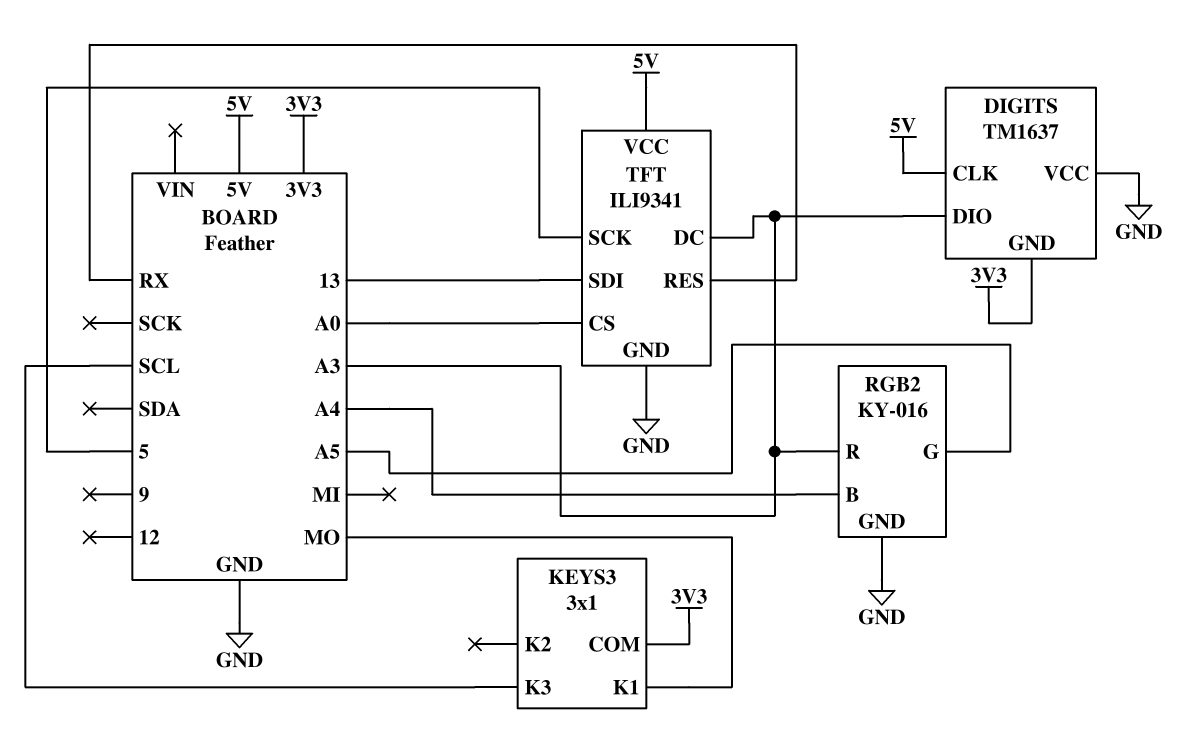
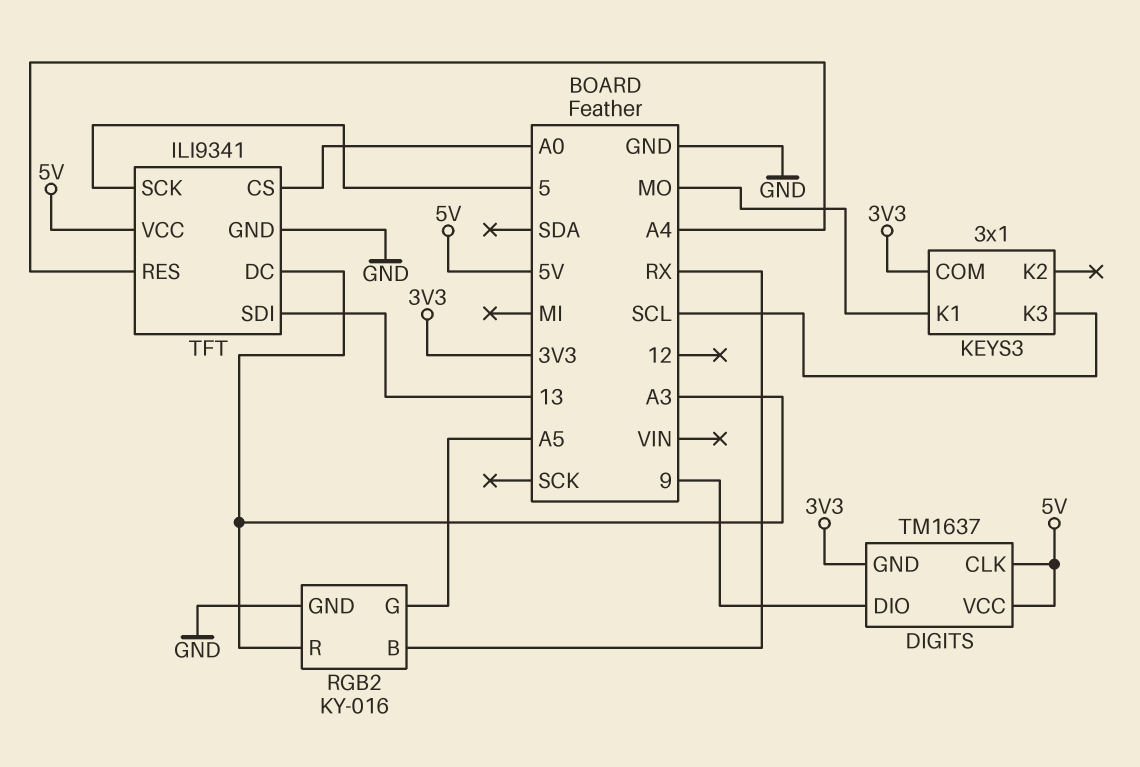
DIGITS pin DIO: A3 -> 9
DIGITS pin VCC: GND -> 5V
RGB2 pin B: A4 -> RX
TFT pin RES: RX -> A4

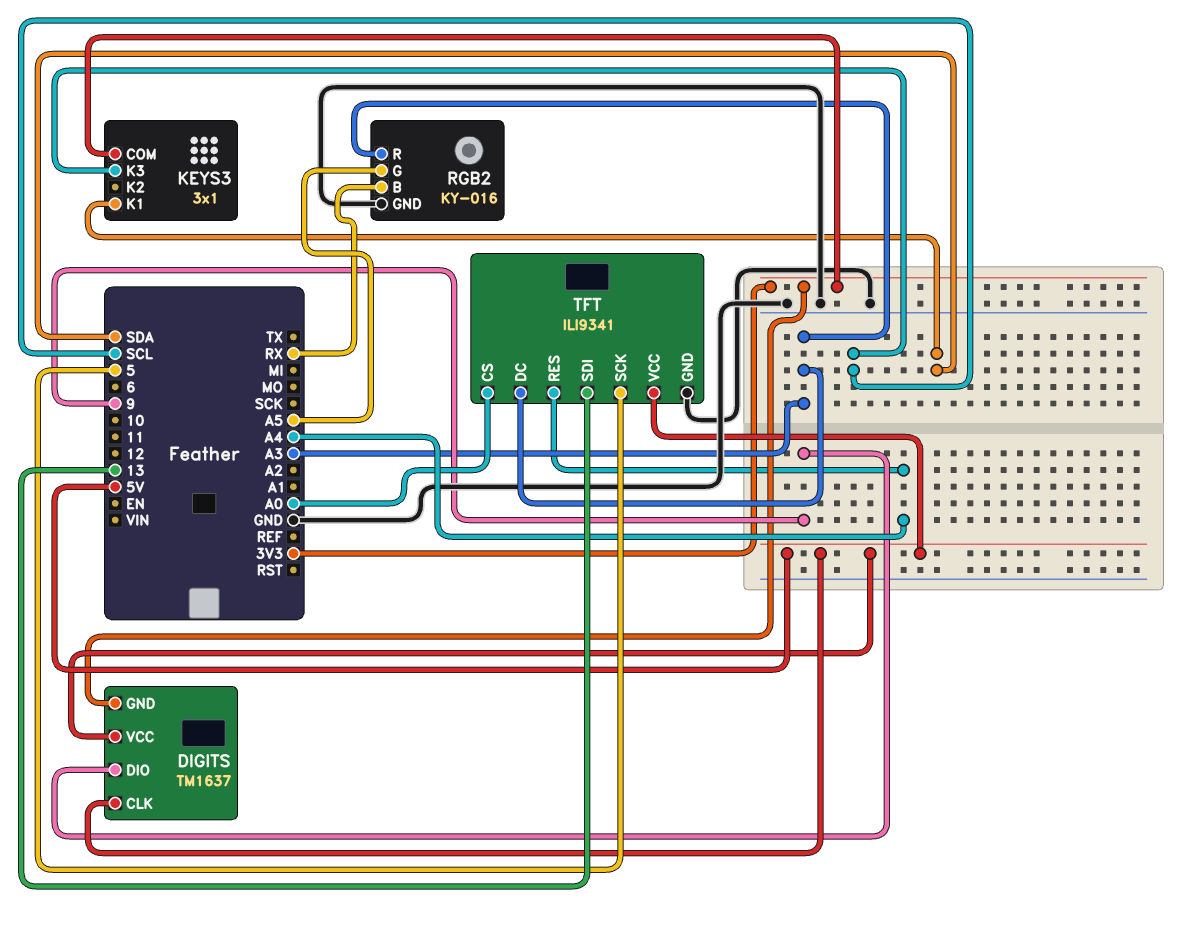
KEYS3 pin K1: MO -> SDA

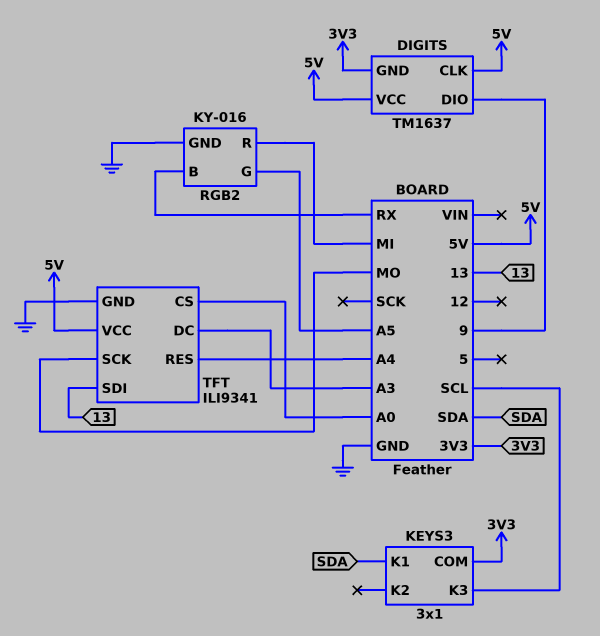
RGB2 pin R: A3 -> MI
TFT pin SCK: 5 -> MO

